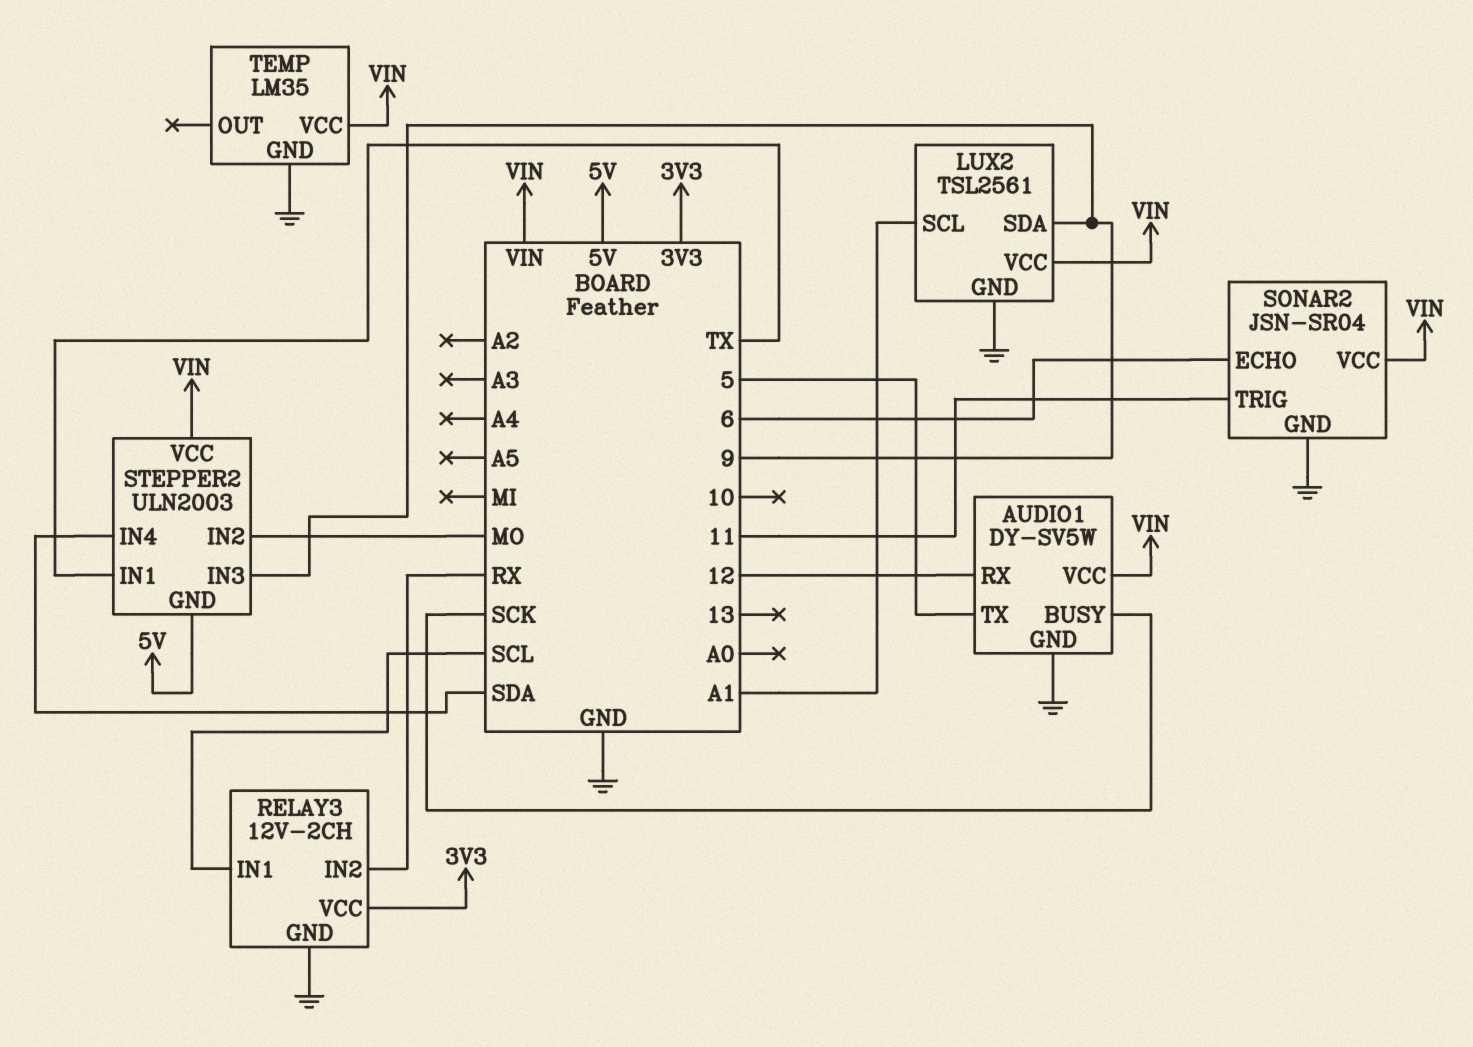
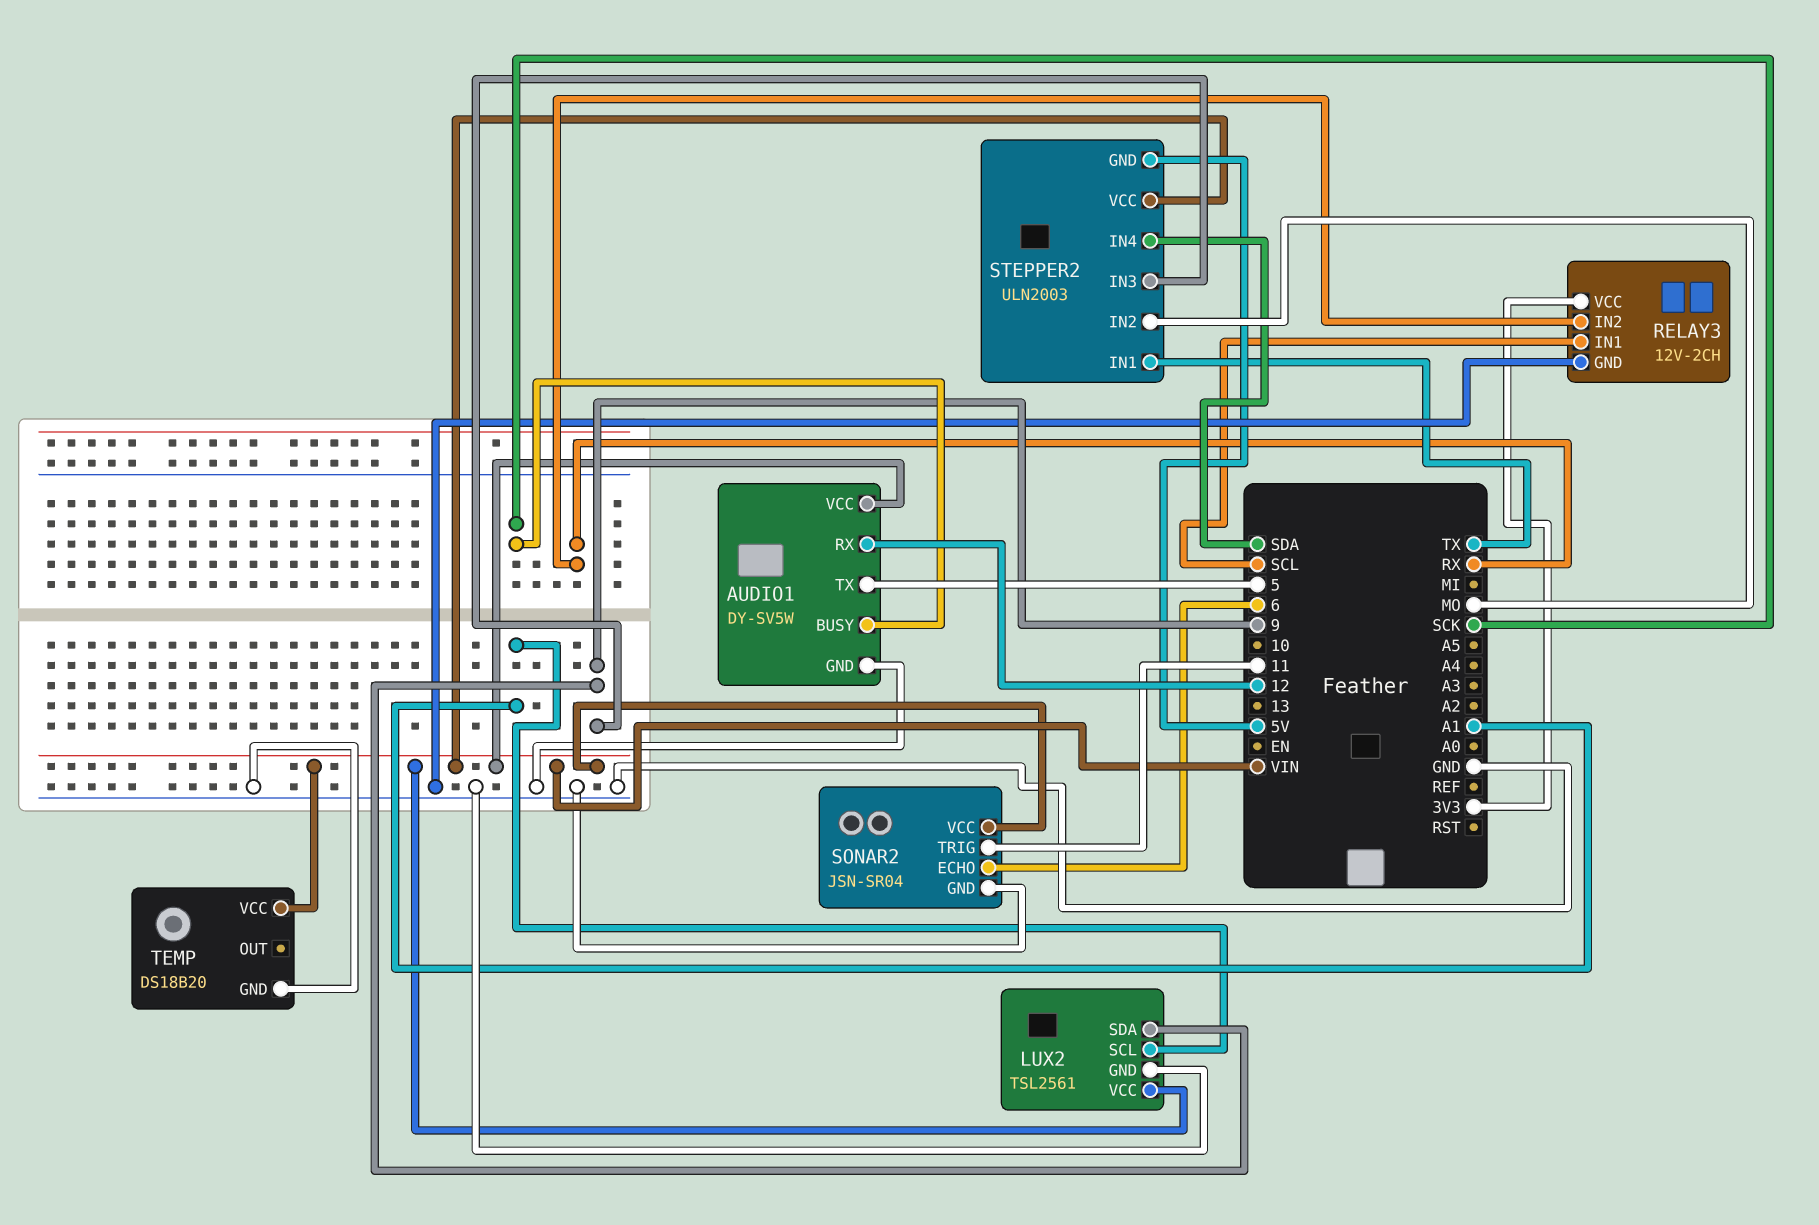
TEMP: LM35 -> DS18B20

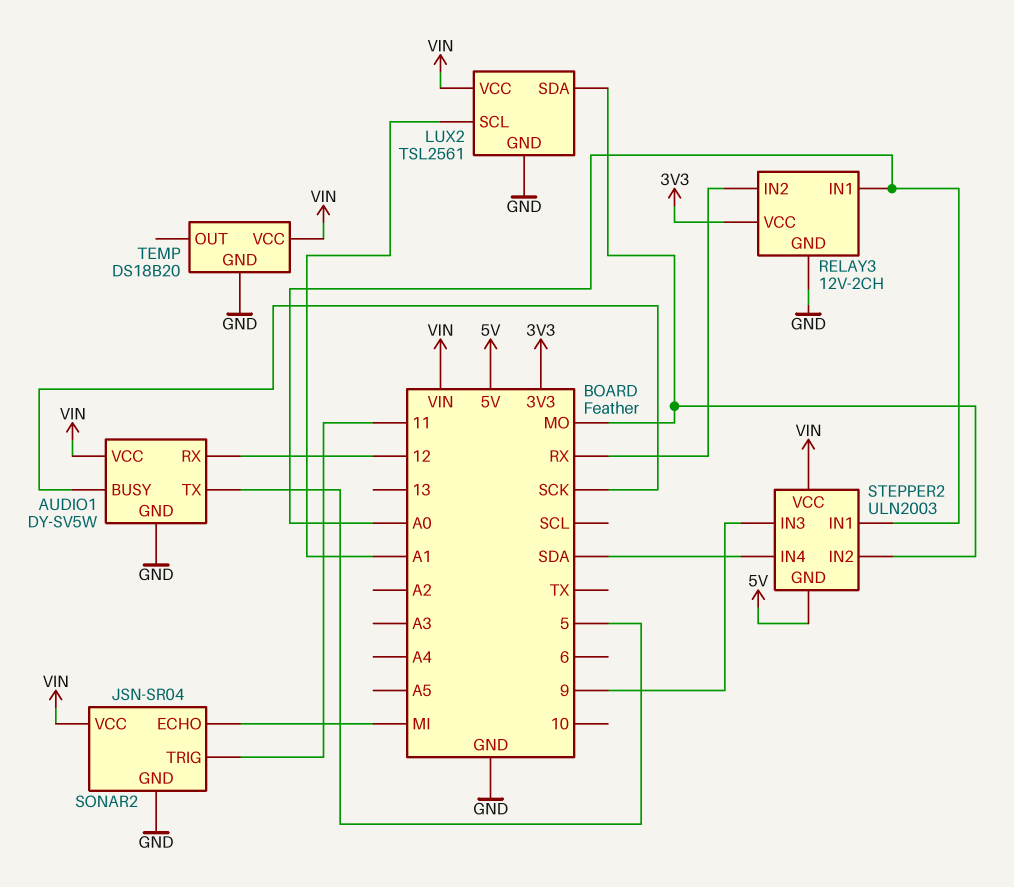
LUX2 pin SDA: 9 -> MO
RELAY3 pin IN1: SCL -> A0
SONAR2 pin ECHO: 6 -> MI
STEPPER2 pin IN1: TX -> A0

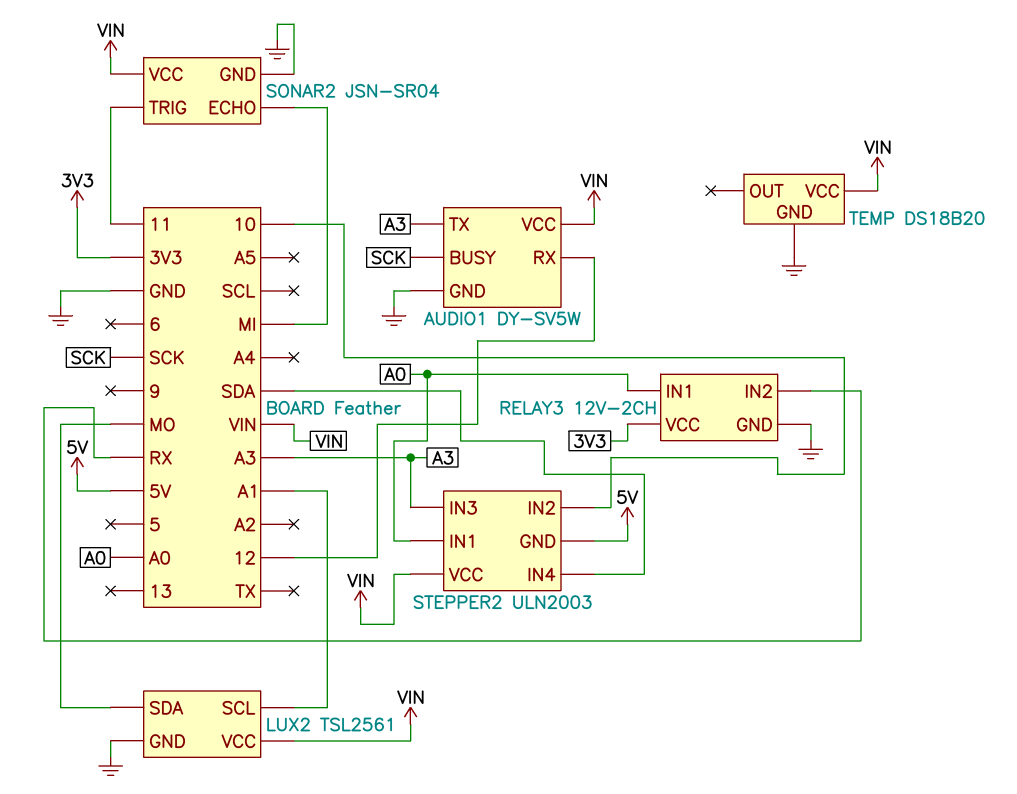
AUDIO1 pin TX: 5 -> A3
STEPPER2 pin IN2: MO -> 10
STEPPER2 pin IN3: 9 -> A3

